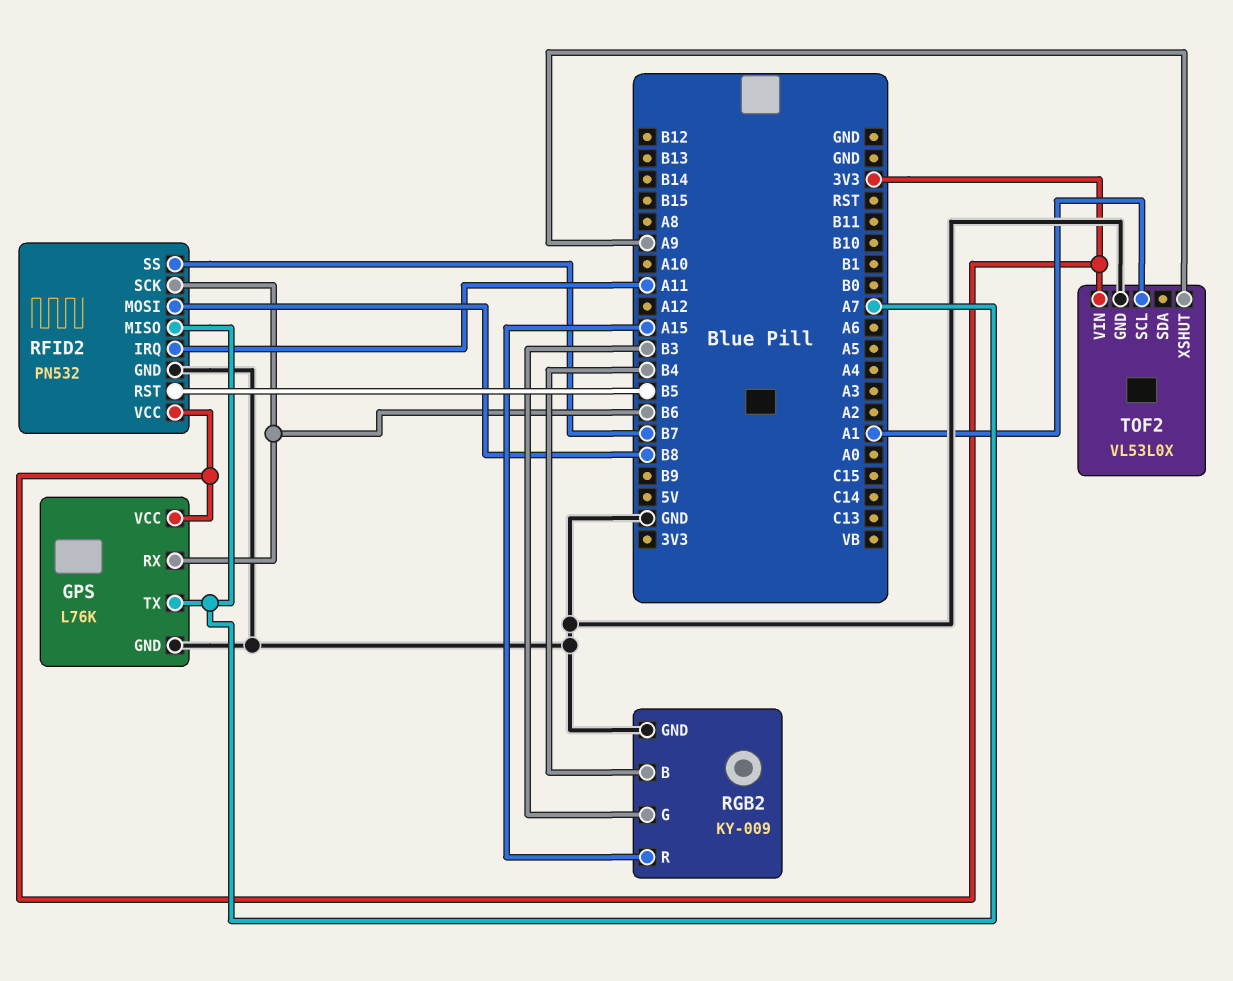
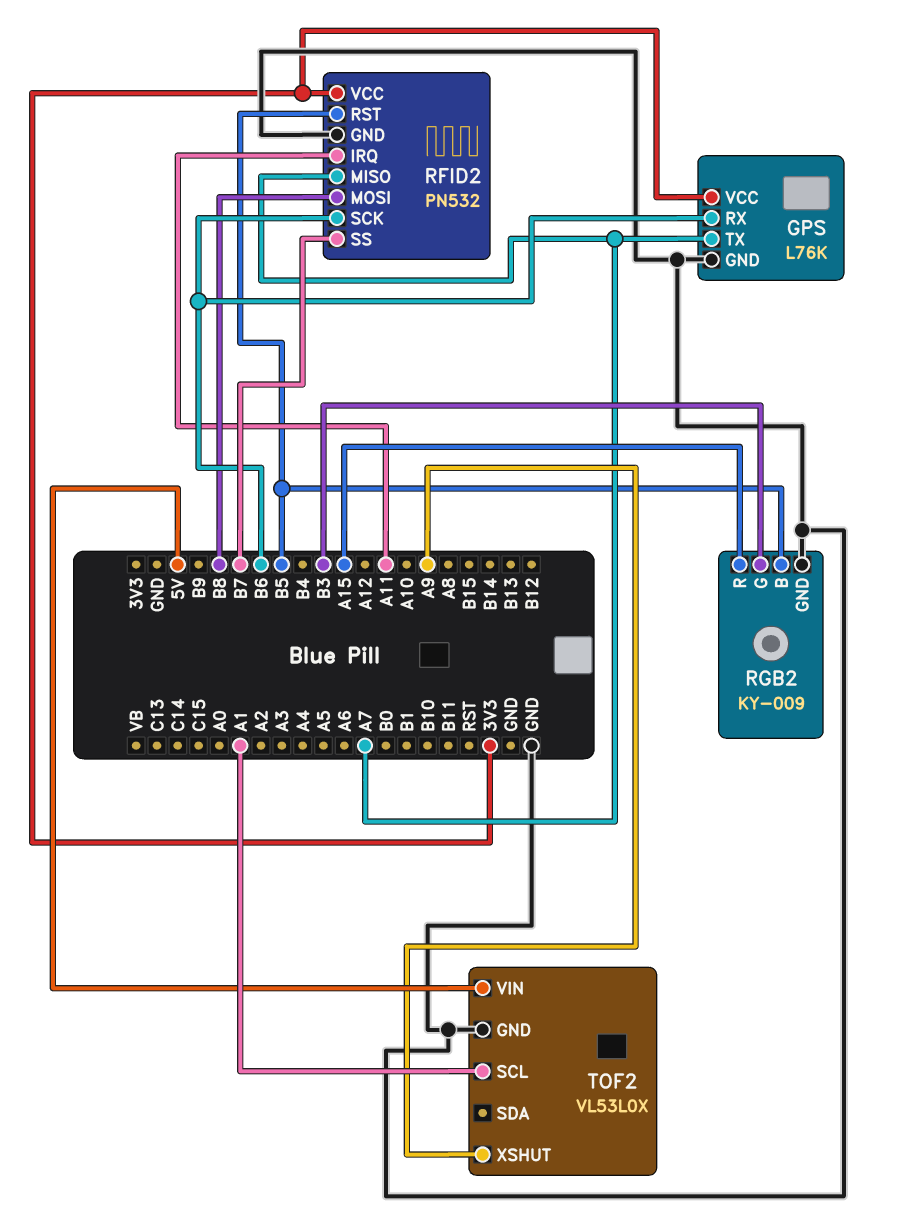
RGB2 pin B: B4 -> B5
TOF2 pin VIN: 3V3 -> 5V

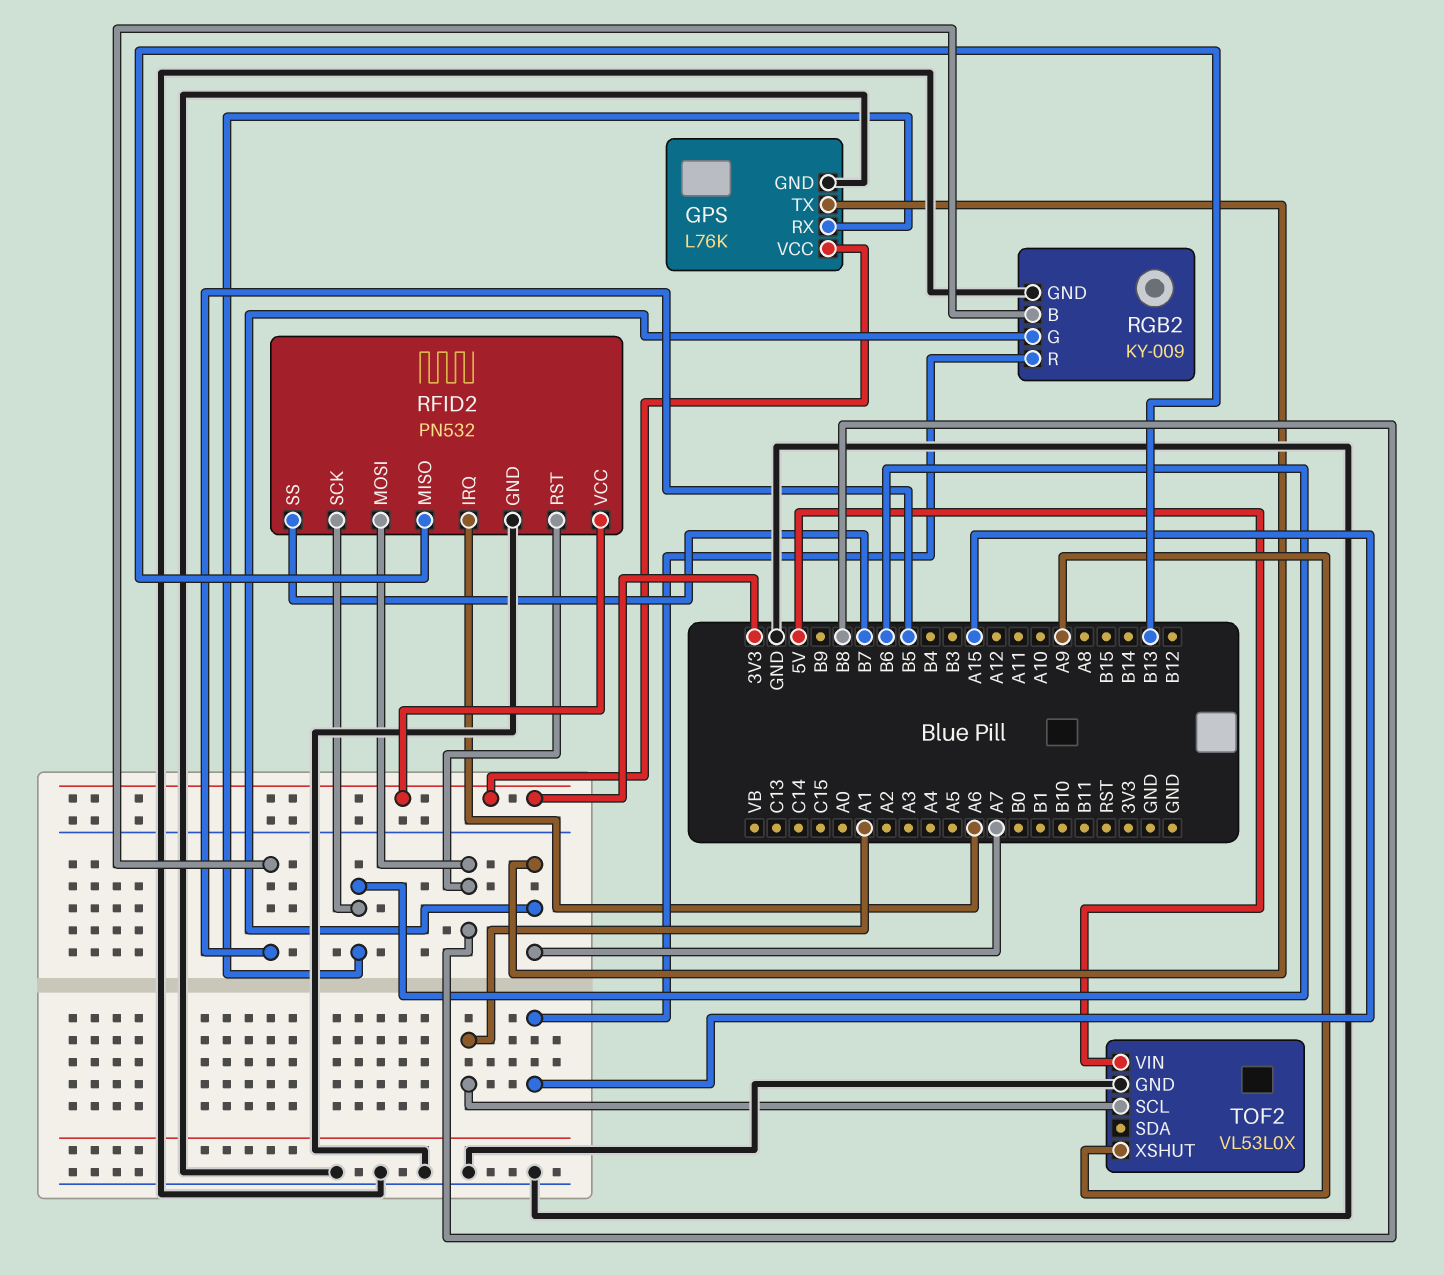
RFID2 pin IRQ: A11 -> A6
RFID2 pin MISO: A7 -> B13
RFID2 pin RST: B5 -> B8
RGB2 pin G: B3 -> A7

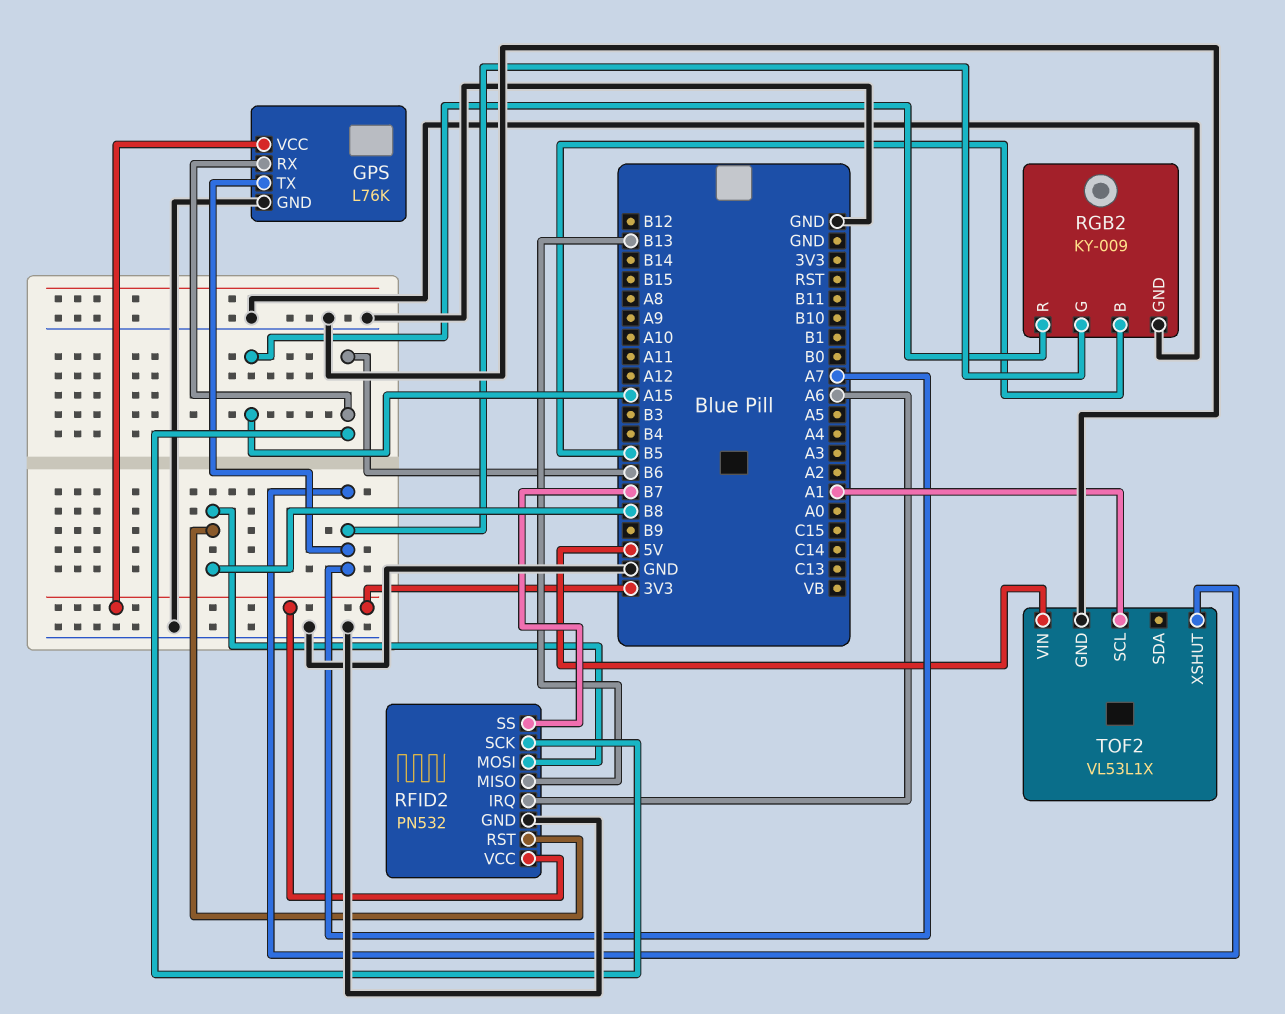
TOF2: VL53L0X -> VL53L1X
TOF2 pin XSHUT: A9 -> A7

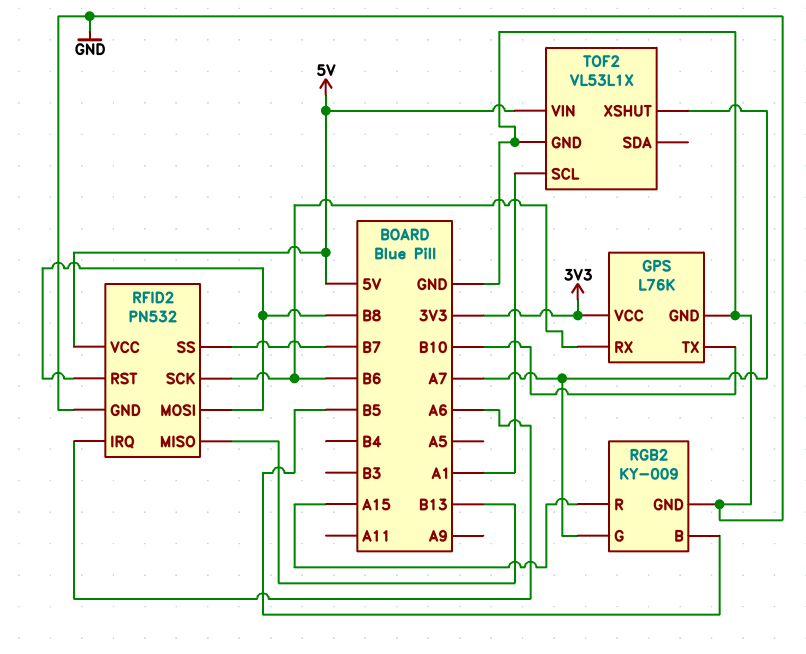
GPS pin TX: A7 -> B10
RFID2 pin VCC: 3V3 -> 5V

